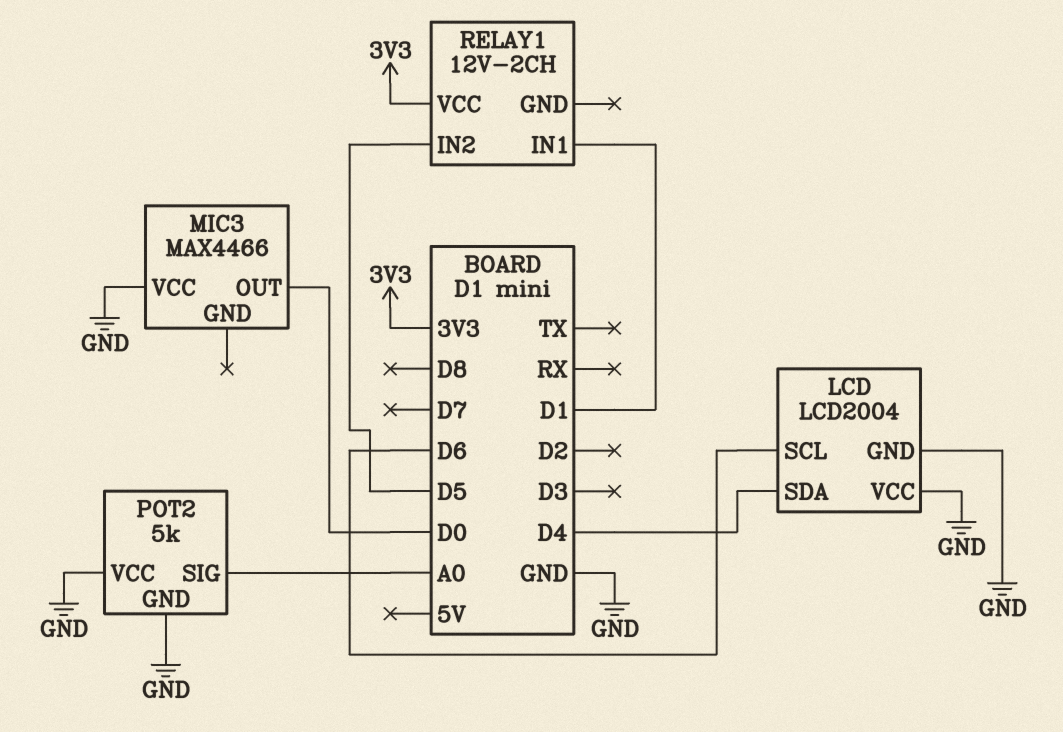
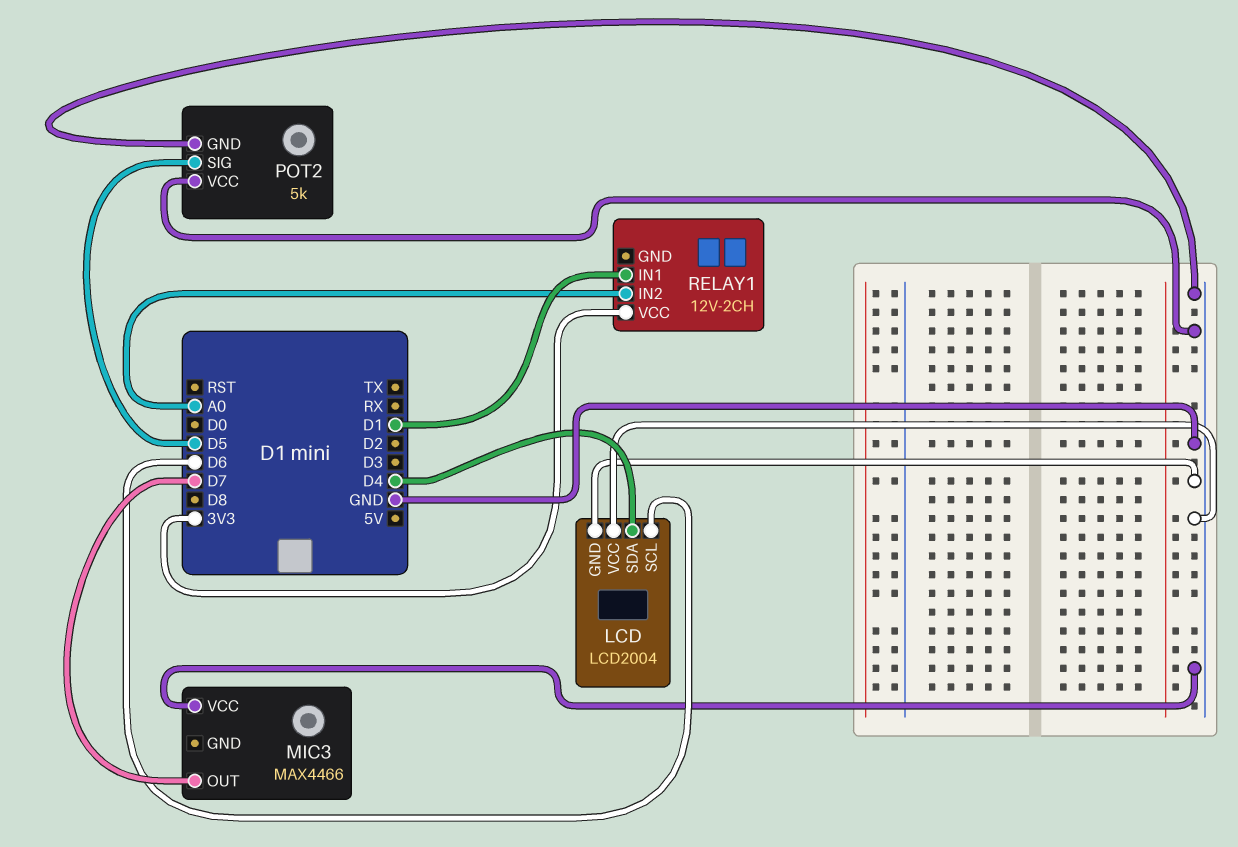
MIC3 pin OUT: D0 -> D7
POT2 pin SIG: A0 -> D5
RELAY1 pin IN2: D5 -> A0

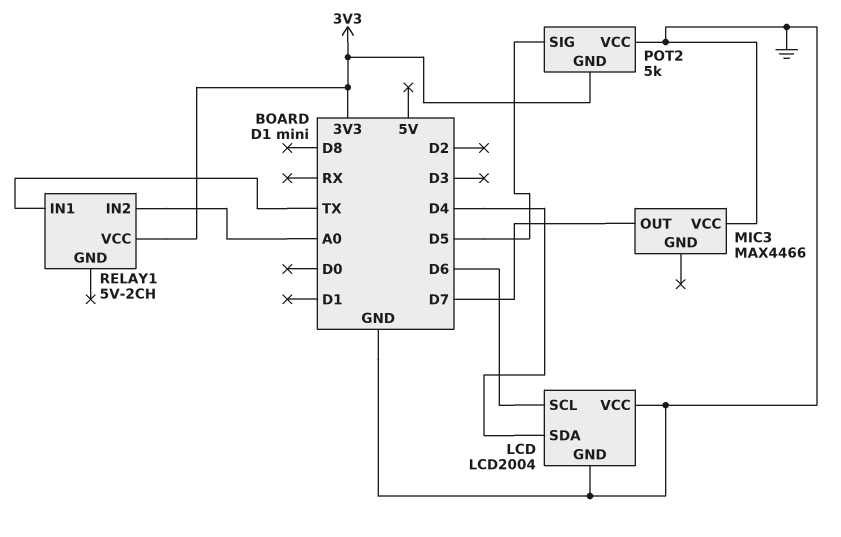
POT2 pin GND: GND -> 3V3
RELAY1: 12V-2CH -> 5V-2CH
RELAY1 pin IN1: D1 -> TX

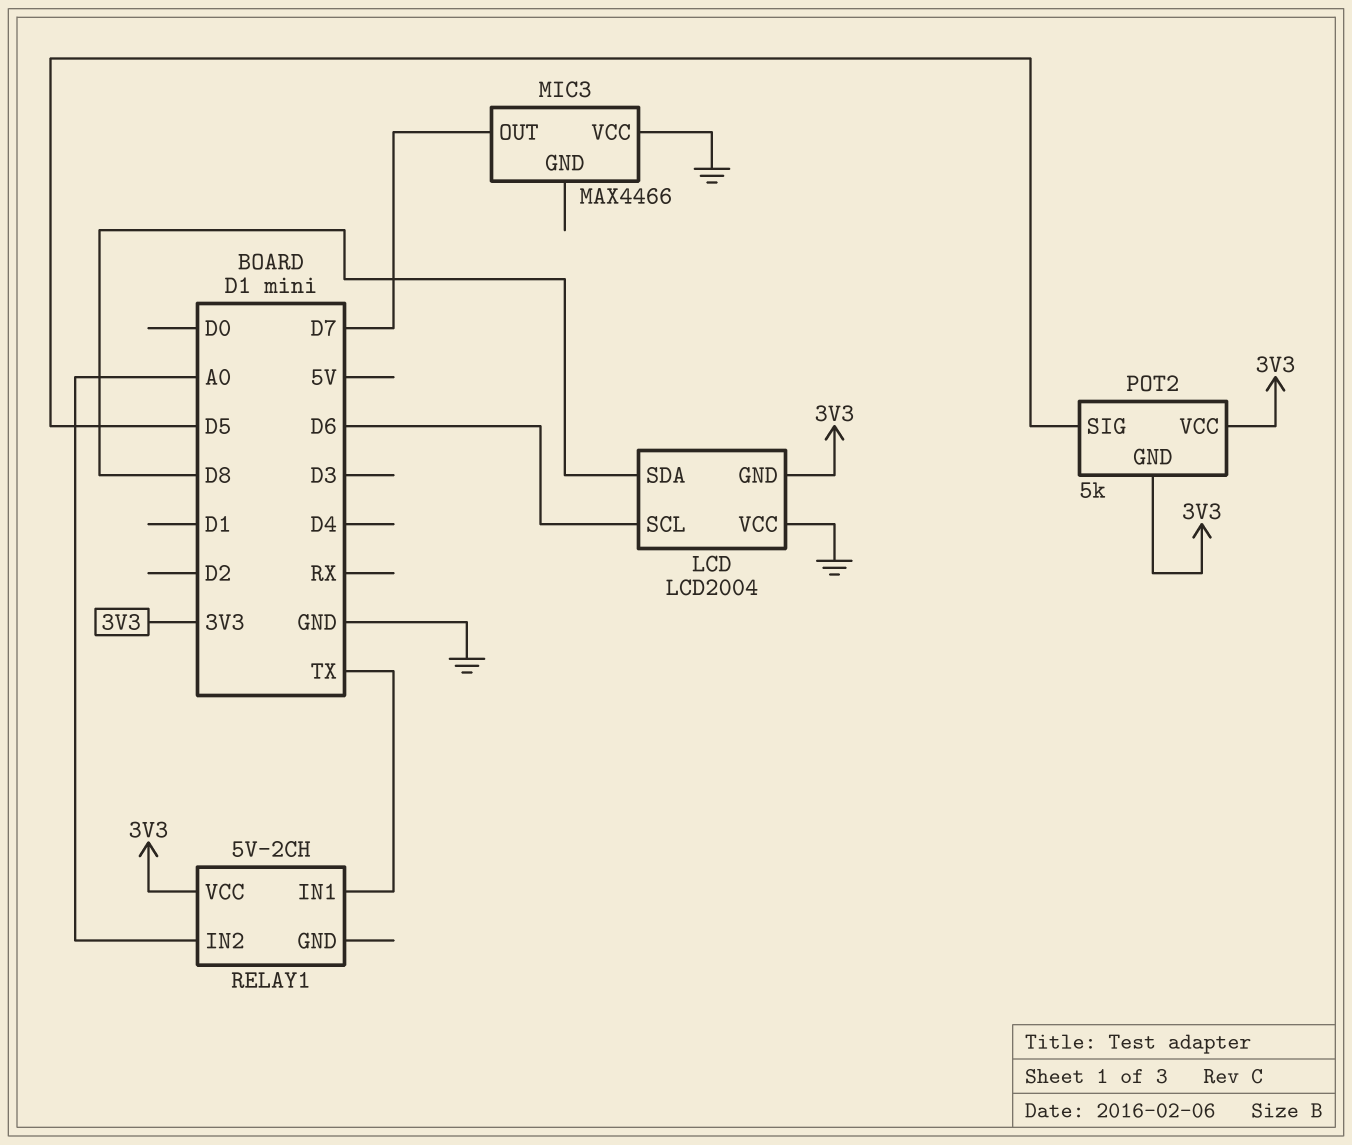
LCD pin GND: GND -> 3V3
LCD pin SDA: D4 -> D8
POT2 pin VCC: GND -> 3V3

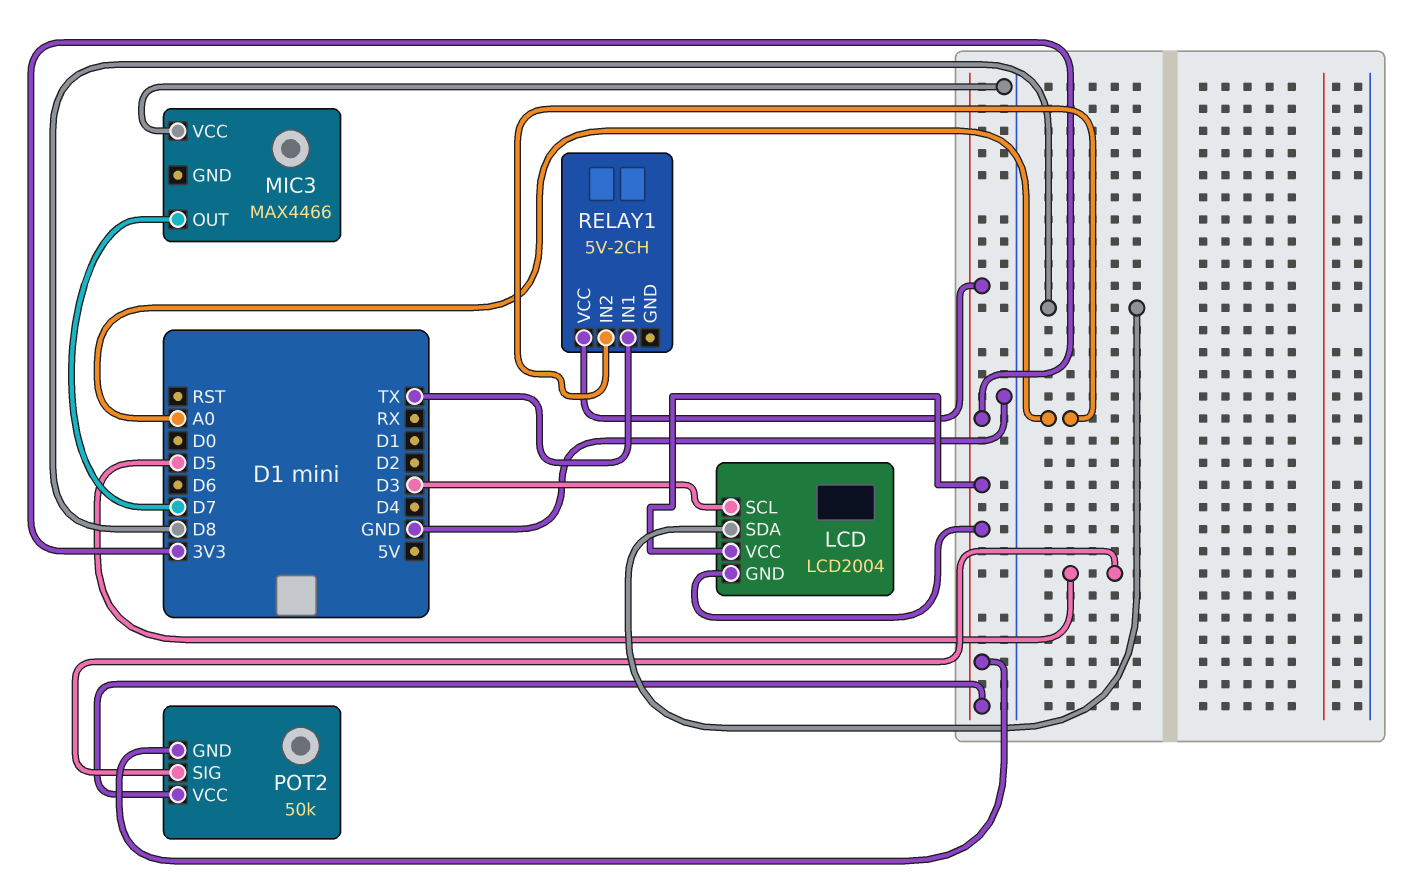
LCD pin SCL: D6 -> D3
LCD pin VCC: GND -> 3V3
POT2: 5k -> 50k

